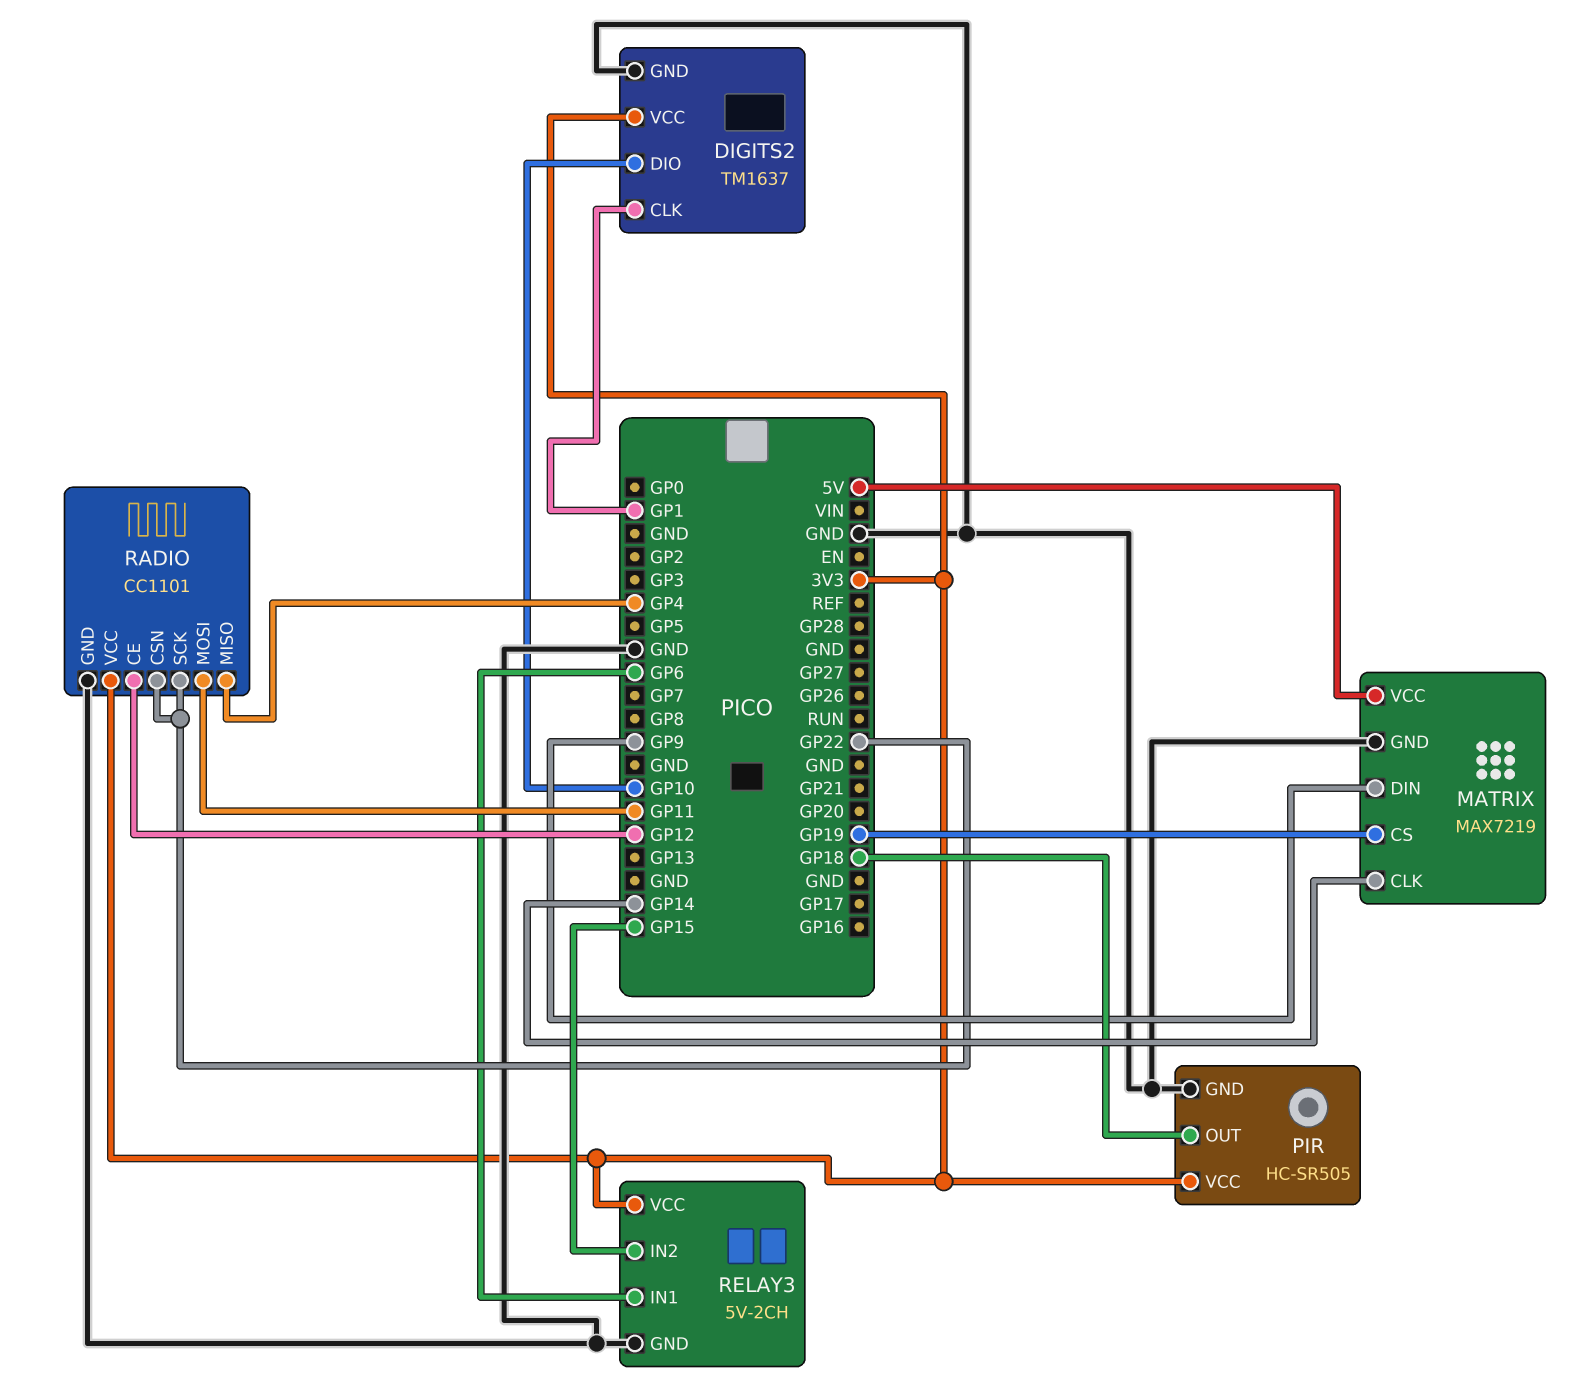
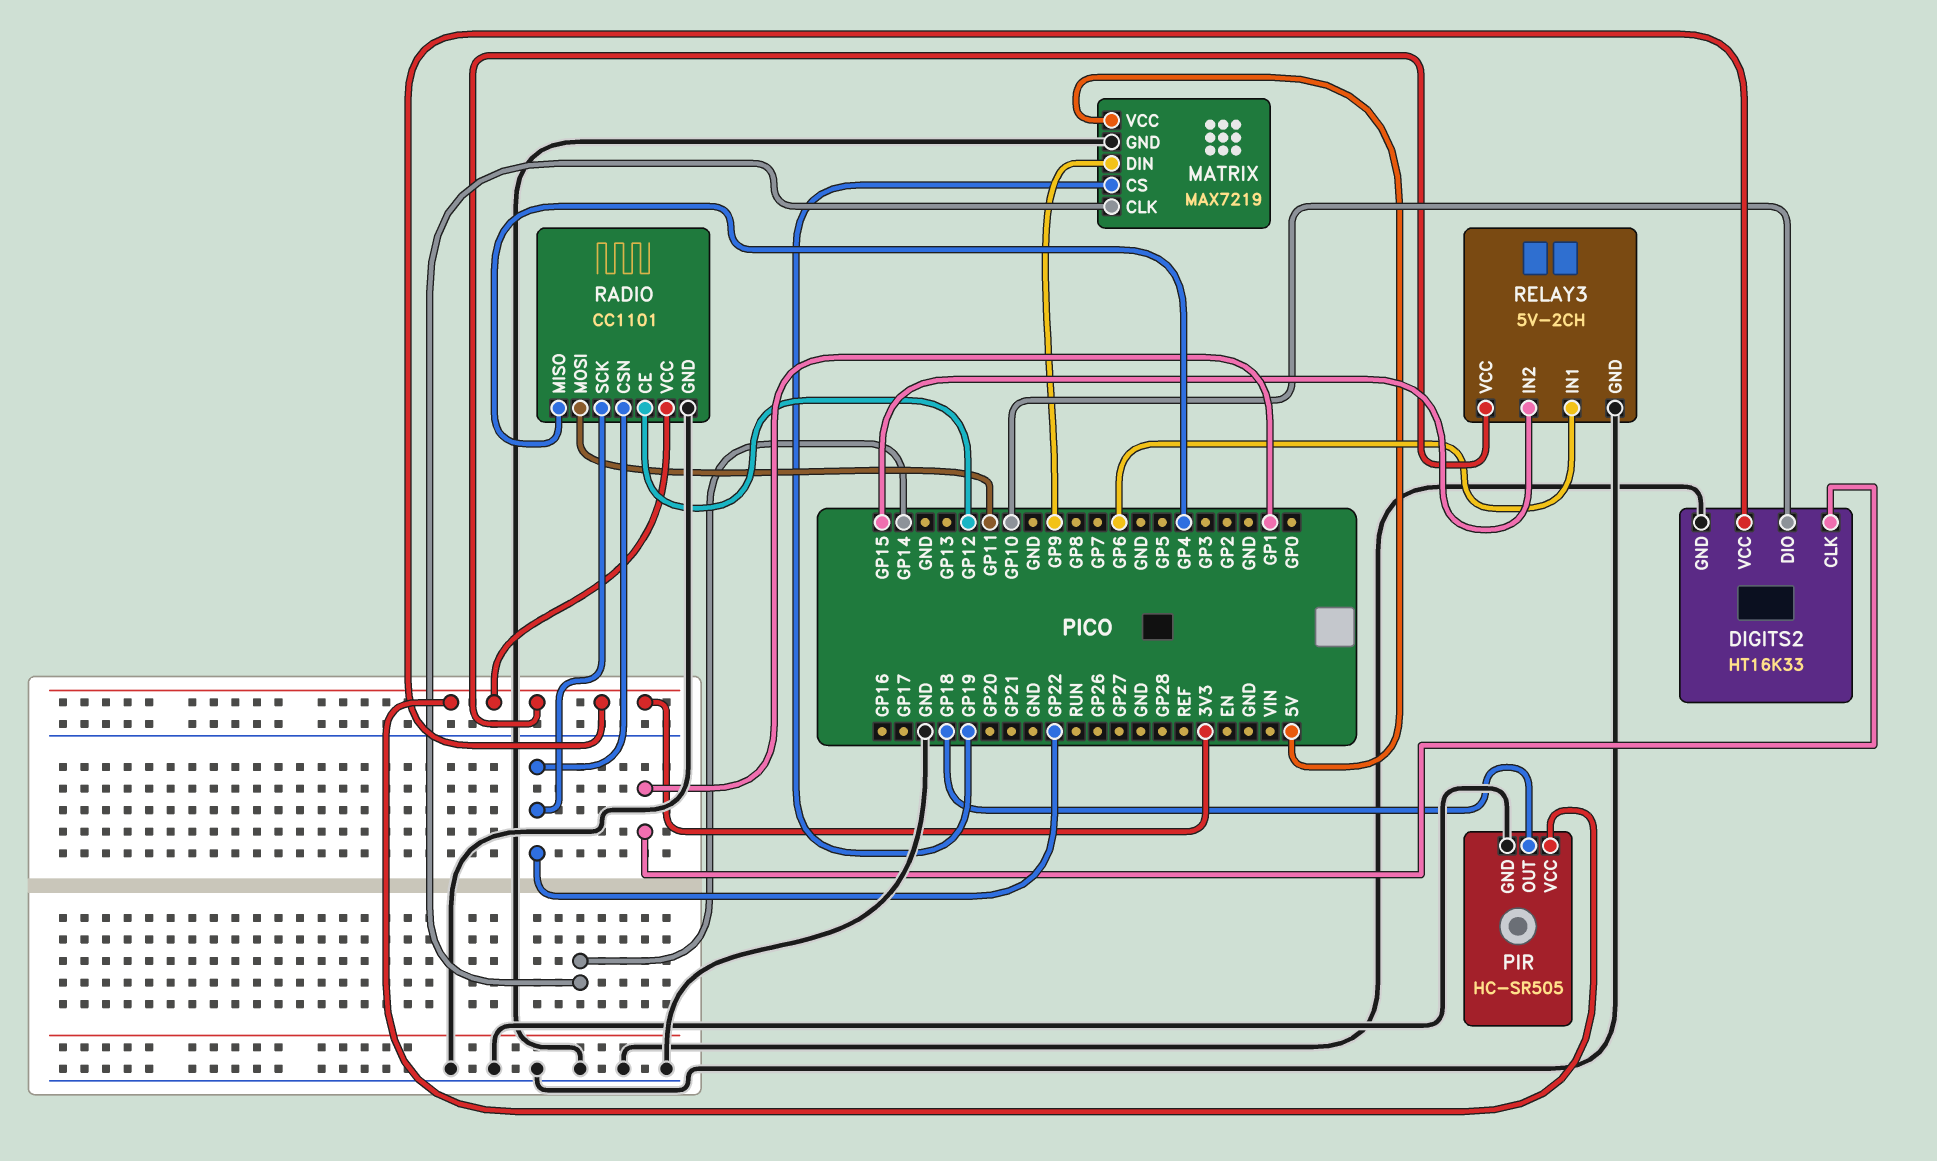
DIGITS2: TM1637 -> HT16K33

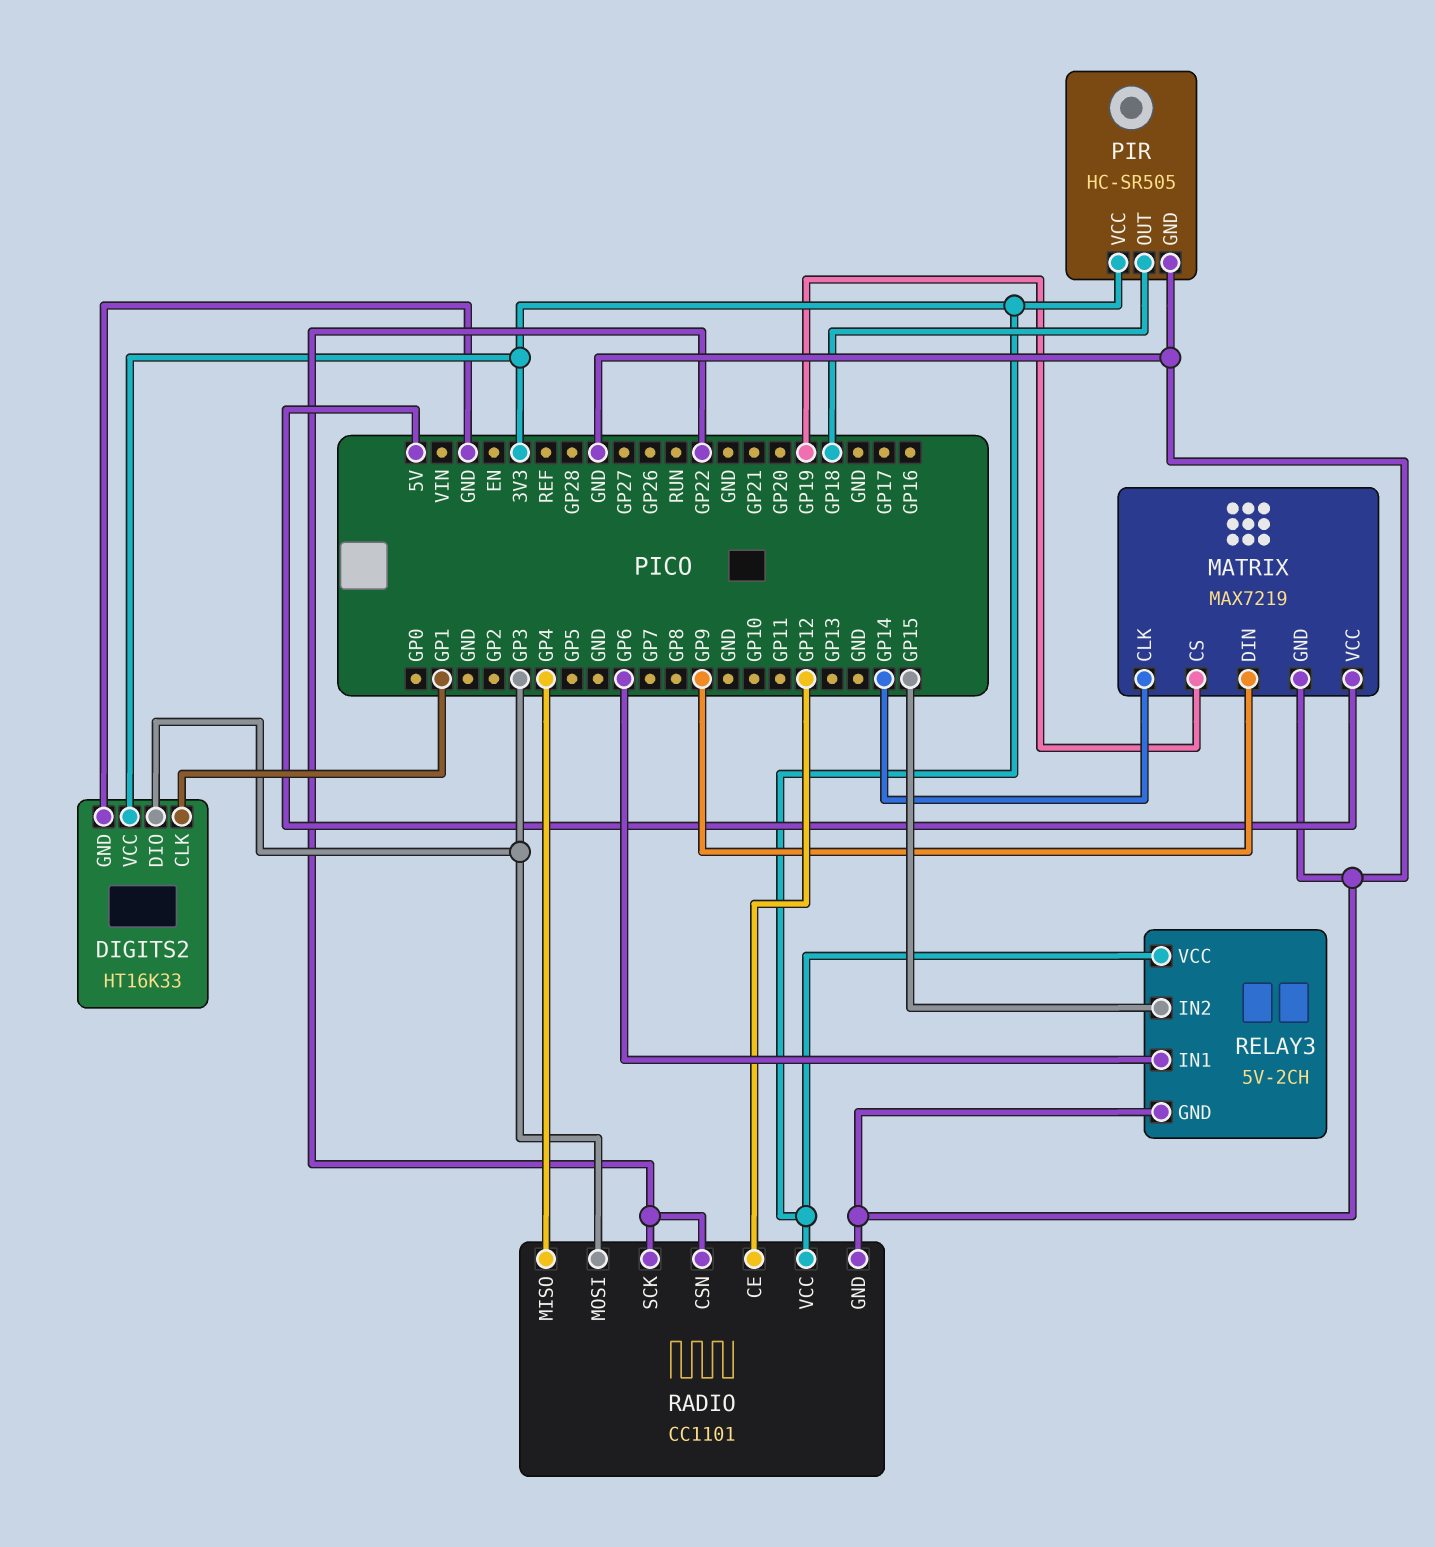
DIGITS2 pin DIO: GP10 -> GP3
RADIO pin MOSI: GP11 -> GP3

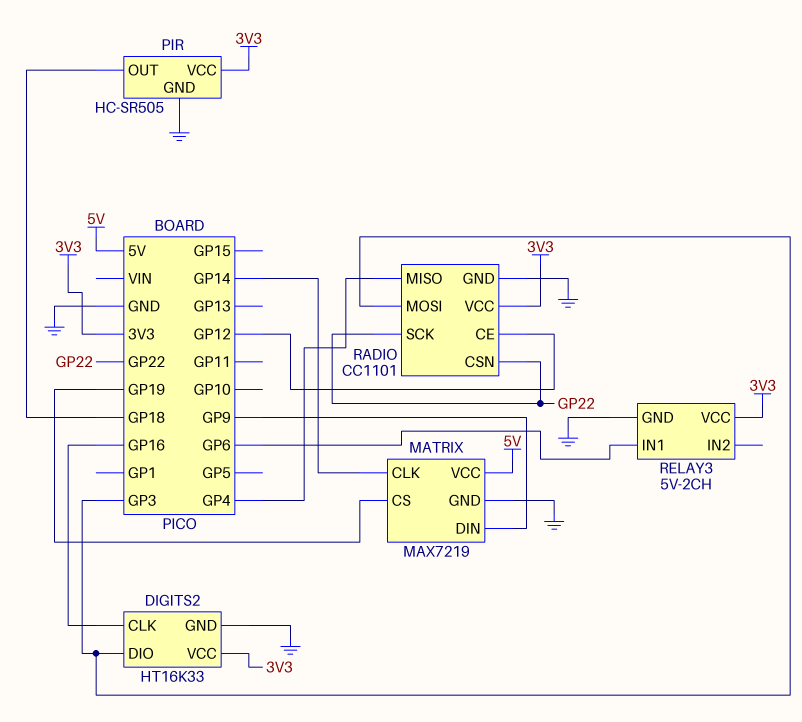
DIGITS2 pin CLK: GP1 -> GP16
RELAY3 pin IN2: GP15 -> none

